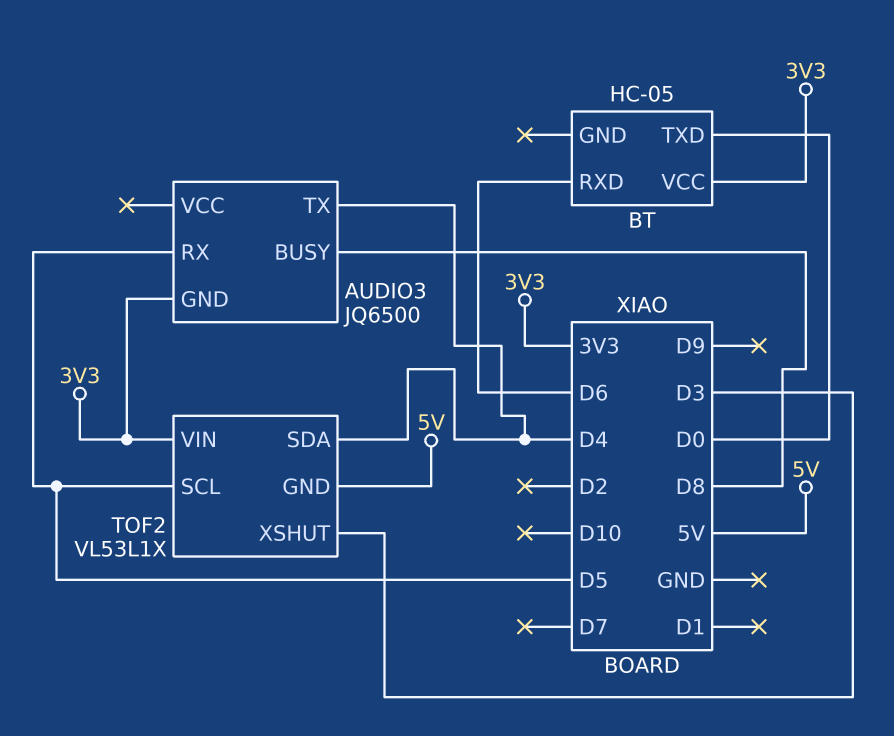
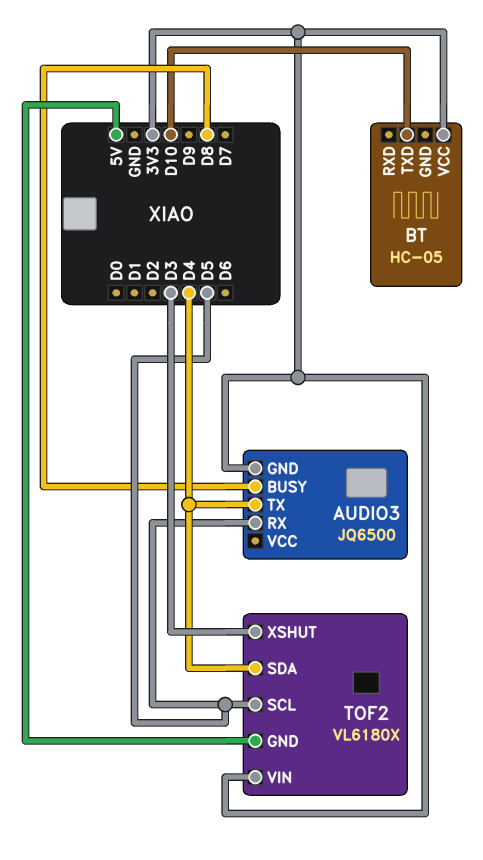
BT pin RXD: D6 -> none
BT pin TXD: D0 -> D10
TOF2: VL53L1X -> VL6180X

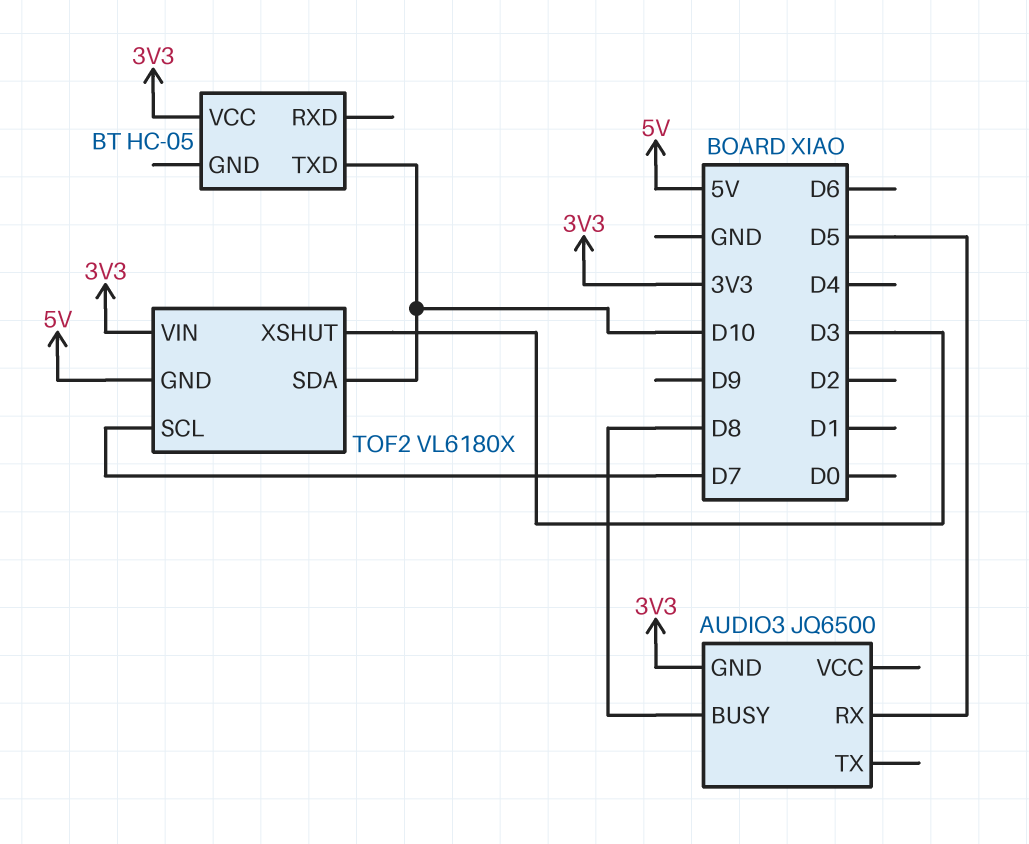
AUDIO3 pin TX: D4 -> none
TOF2 pin SCL: D5 -> D7
TOF2 pin SDA: D4 -> D10

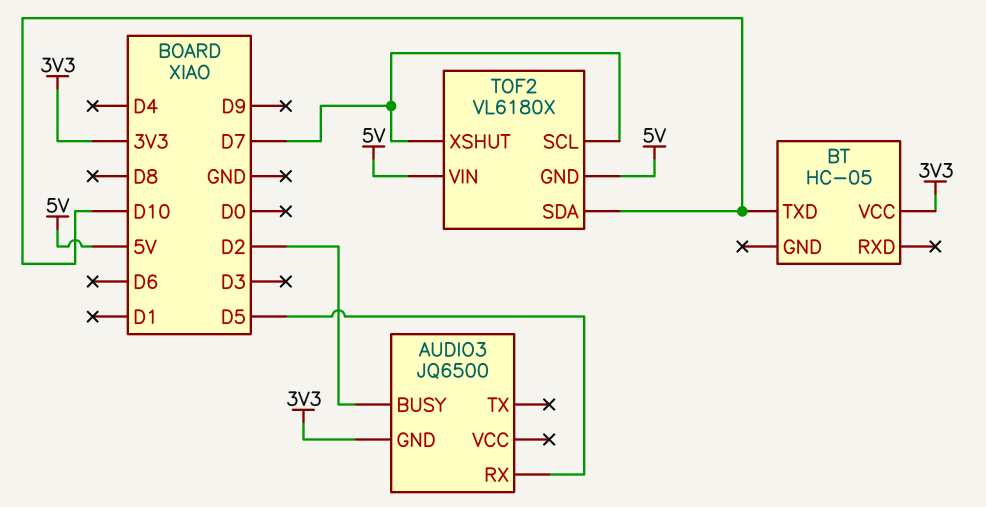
AUDIO3 pin BUSY: D8 -> D2
TOF2 pin VIN: 3V3 -> 5V
TOF2 pin XSHUT: D3 -> D7

